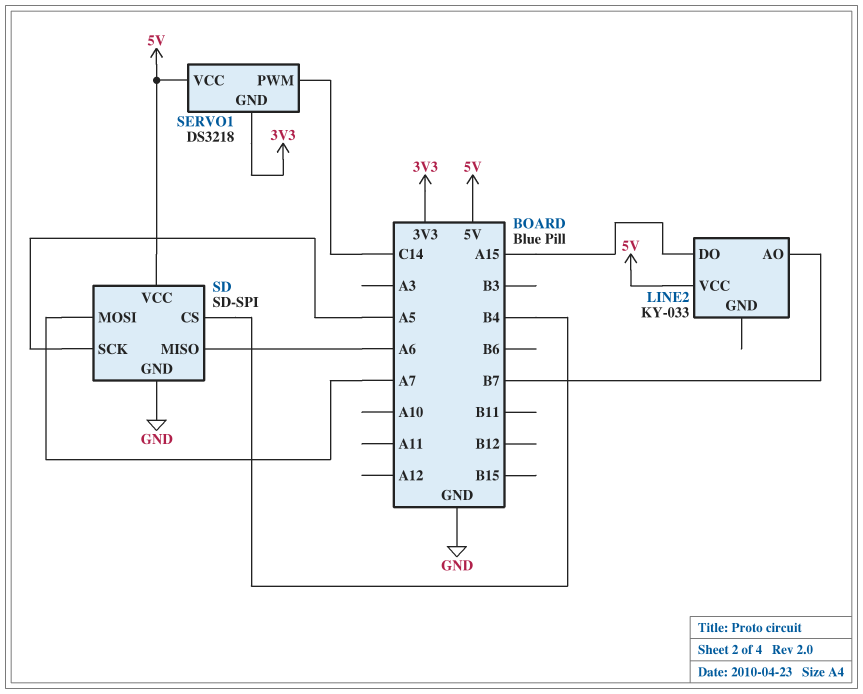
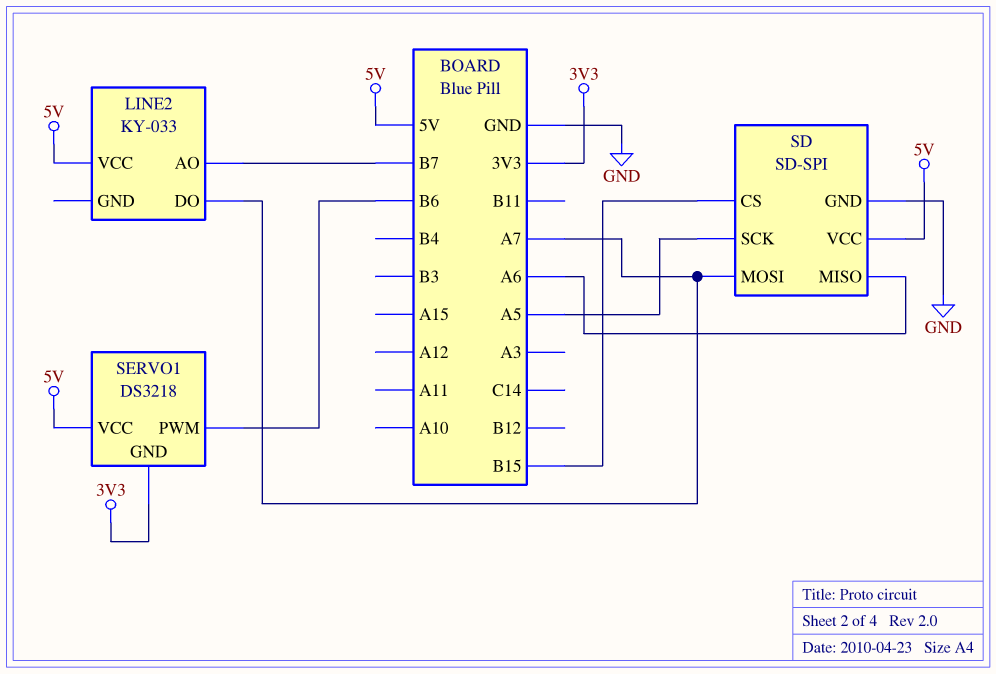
LINE2 pin DO: A15 -> A7
SD pin CS: B4 -> B15
SERVO1 pin PWM: C14 -> B6

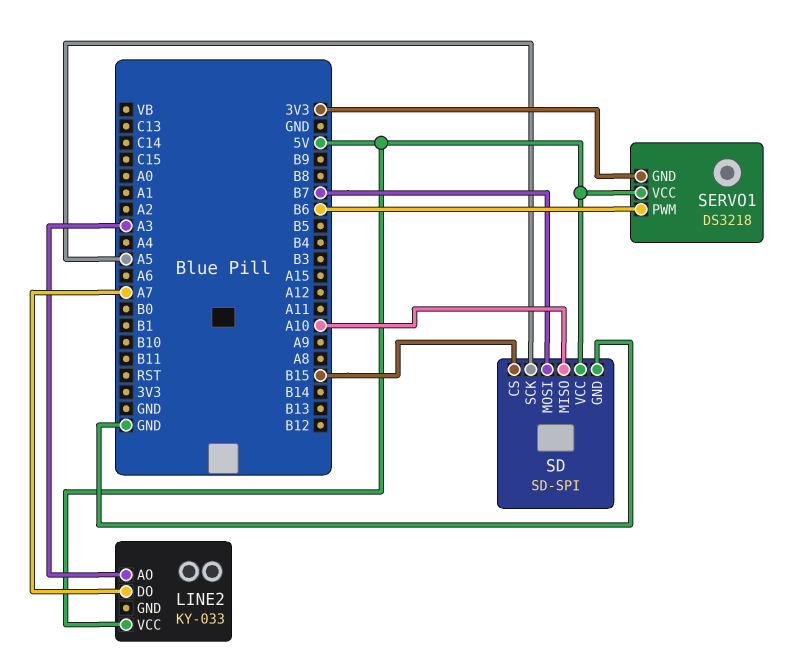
LINE2 pin AO: B7 -> A3
SD pin MISO: A6 -> A10
SD pin MOSI: A7 -> B7

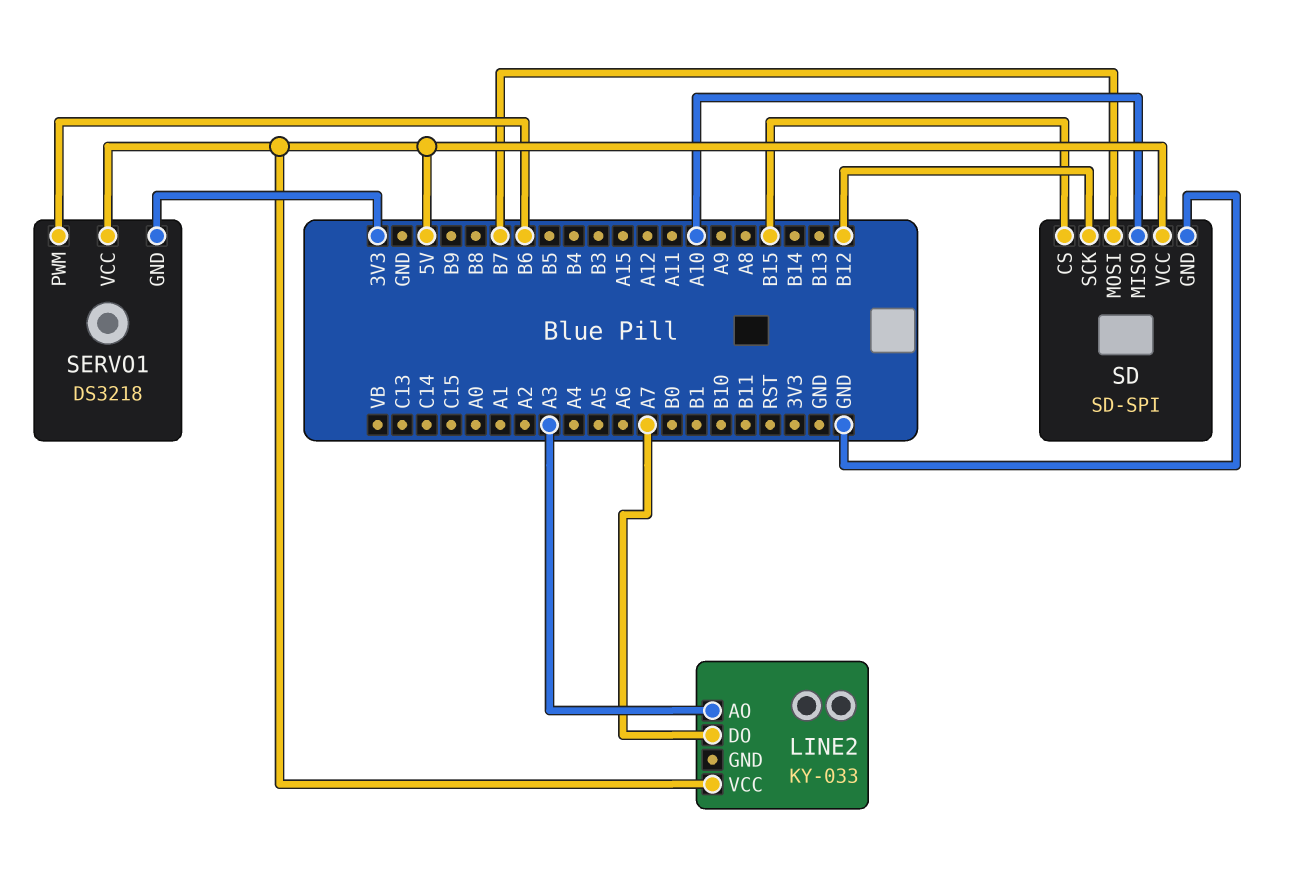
SD pin SCK: A5 -> B12

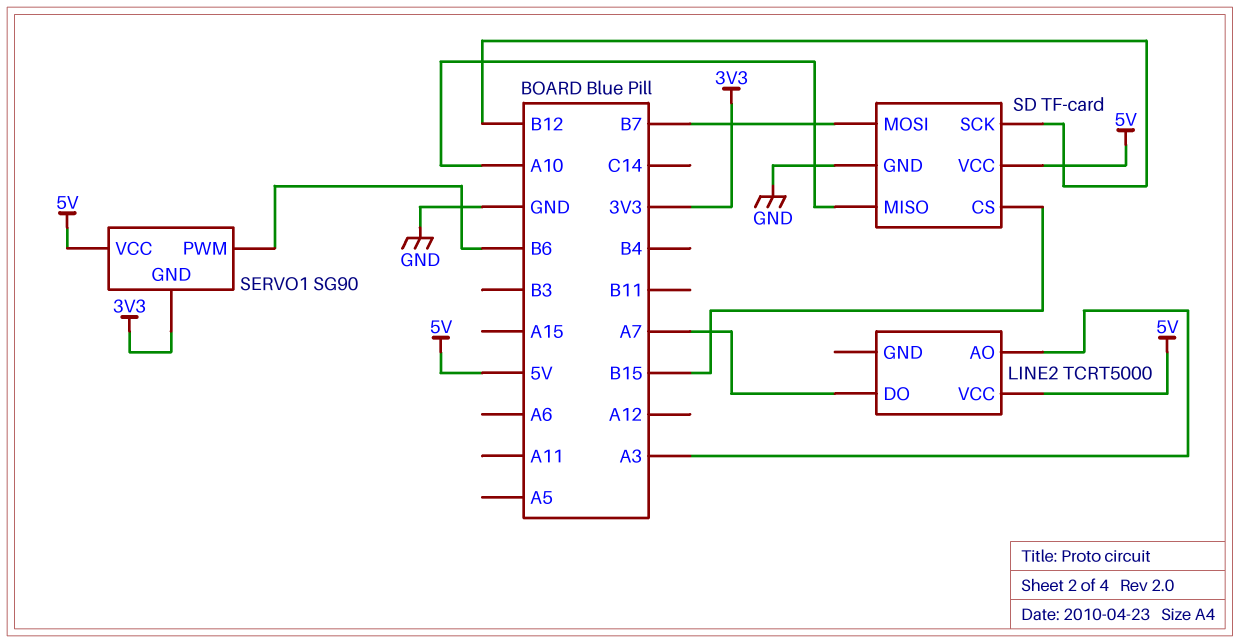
LINE2: KY-033 -> TCRT5000
SD: SD-SPI -> TF-card
SERVO1: DS3218 -> SG90

